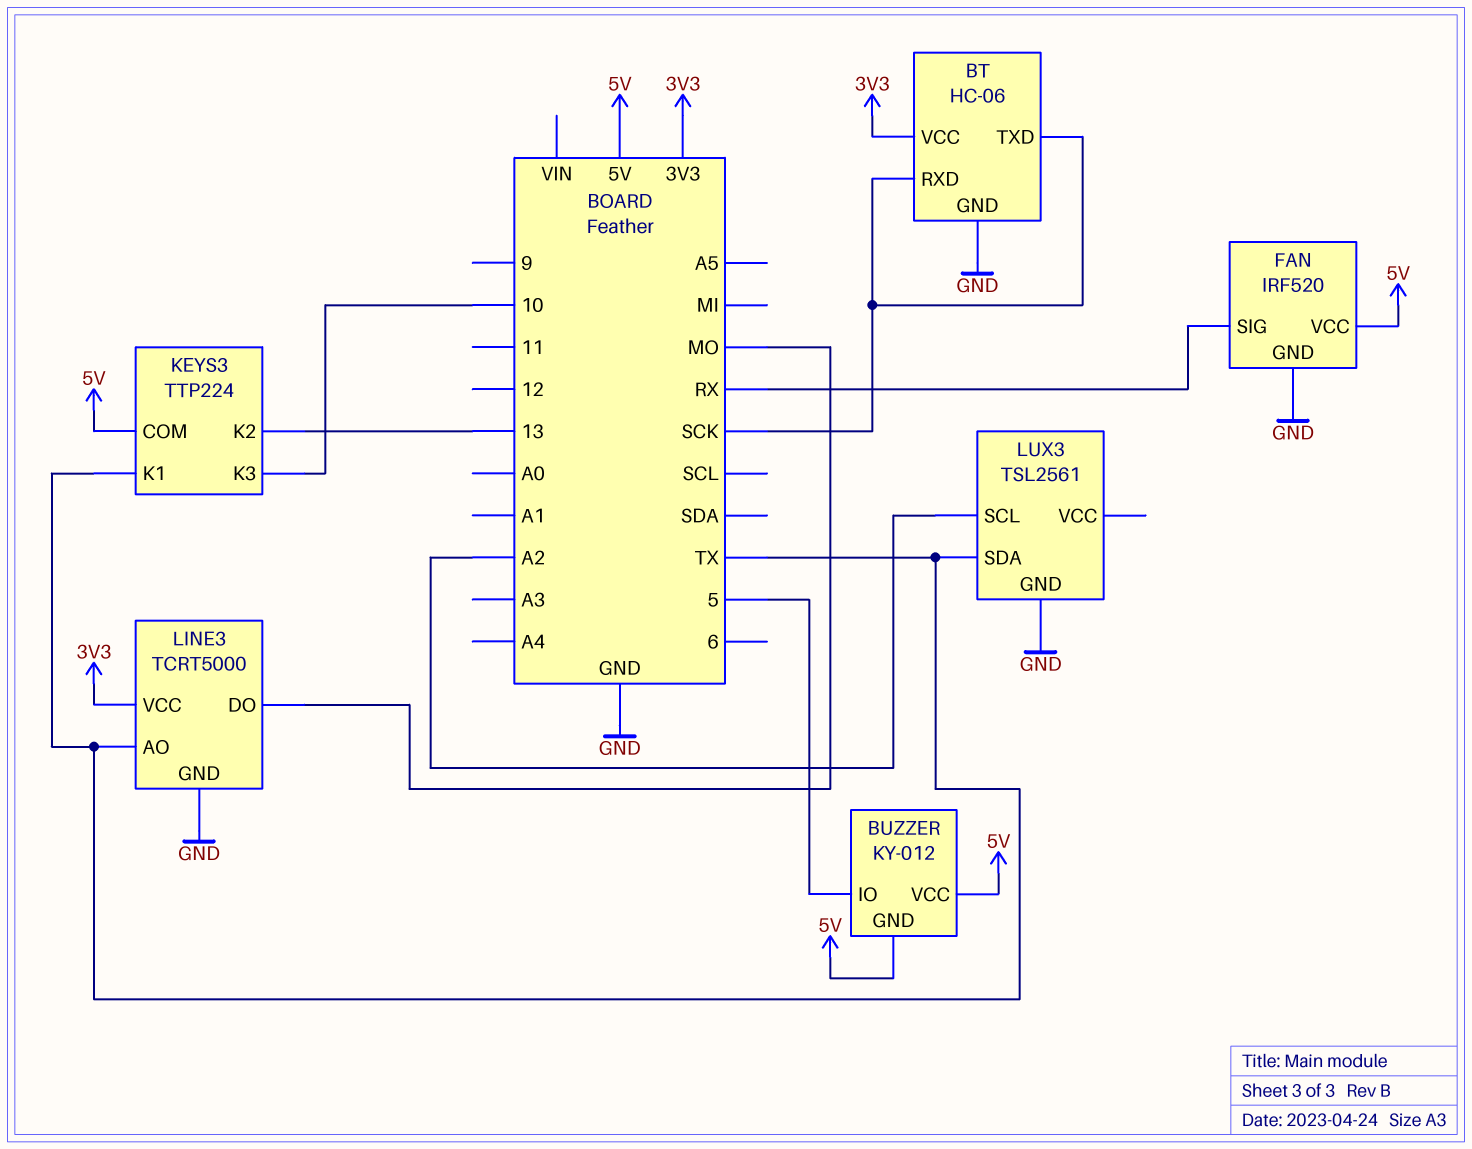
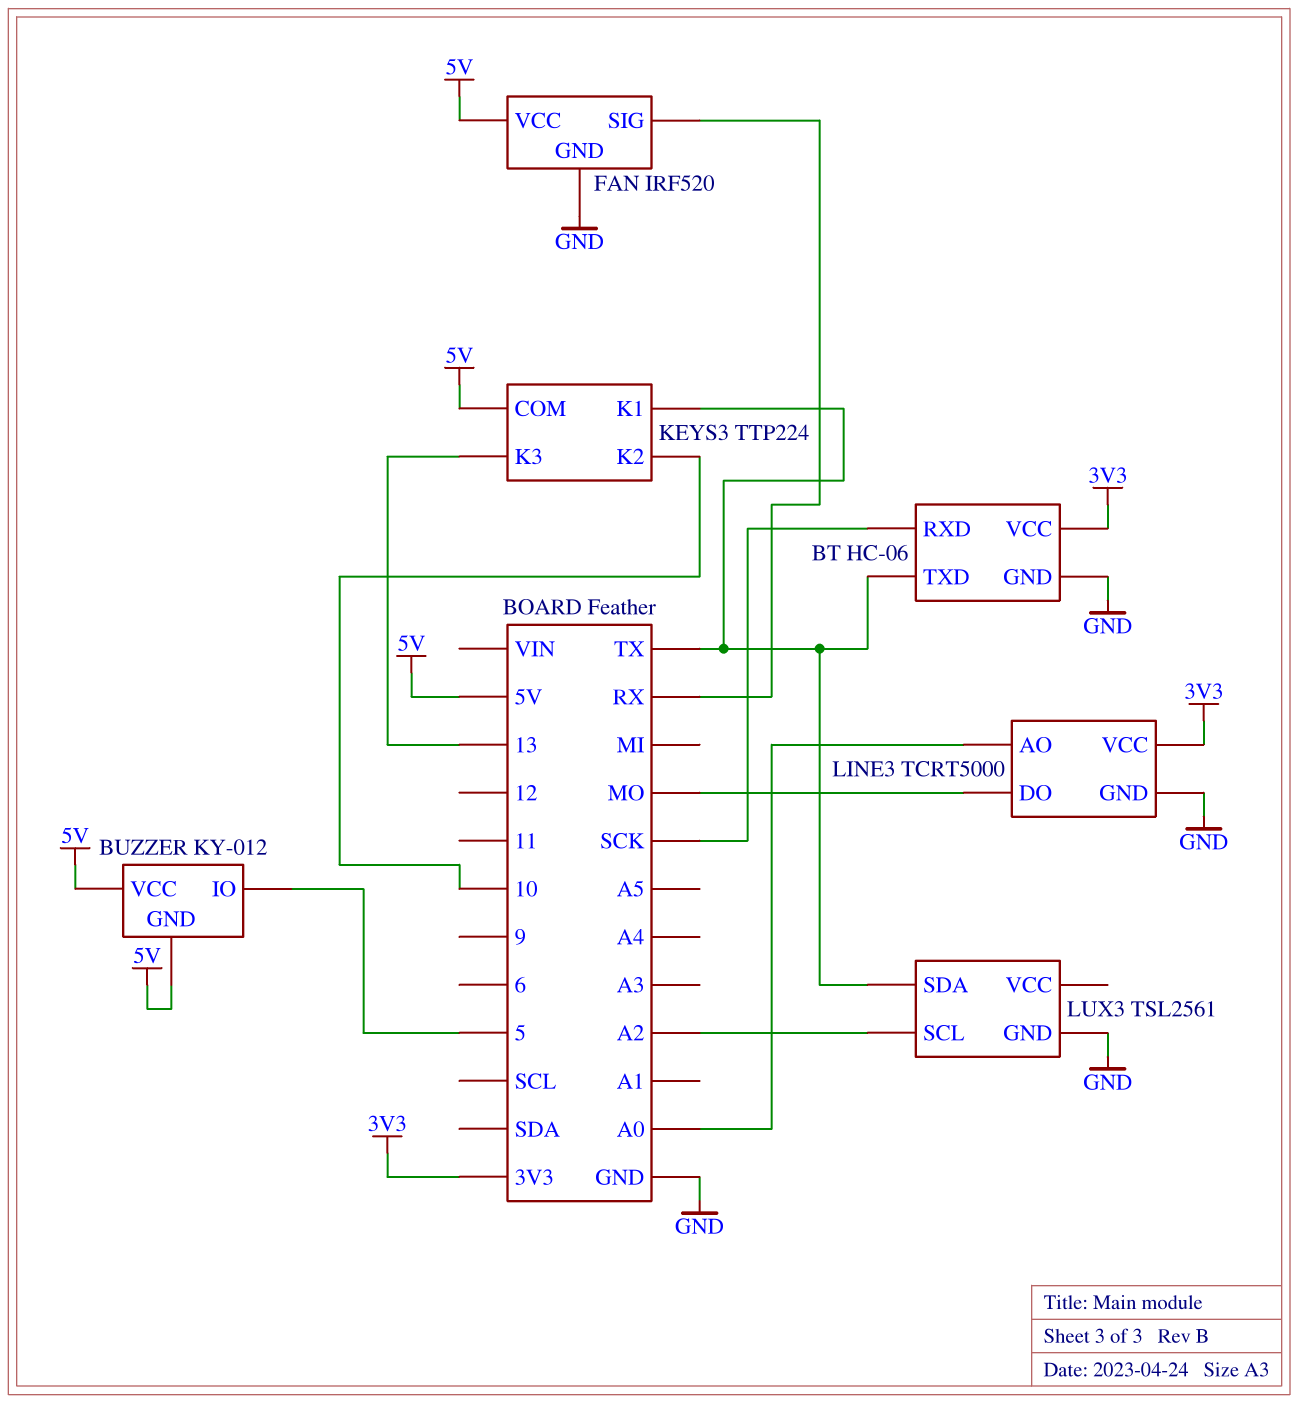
BT pin TXD: SCK -> TX
KEYS3 pin K2: 13 -> 10
KEYS3 pin K3: 10 -> 13
LINE3 pin AO: TX -> A0

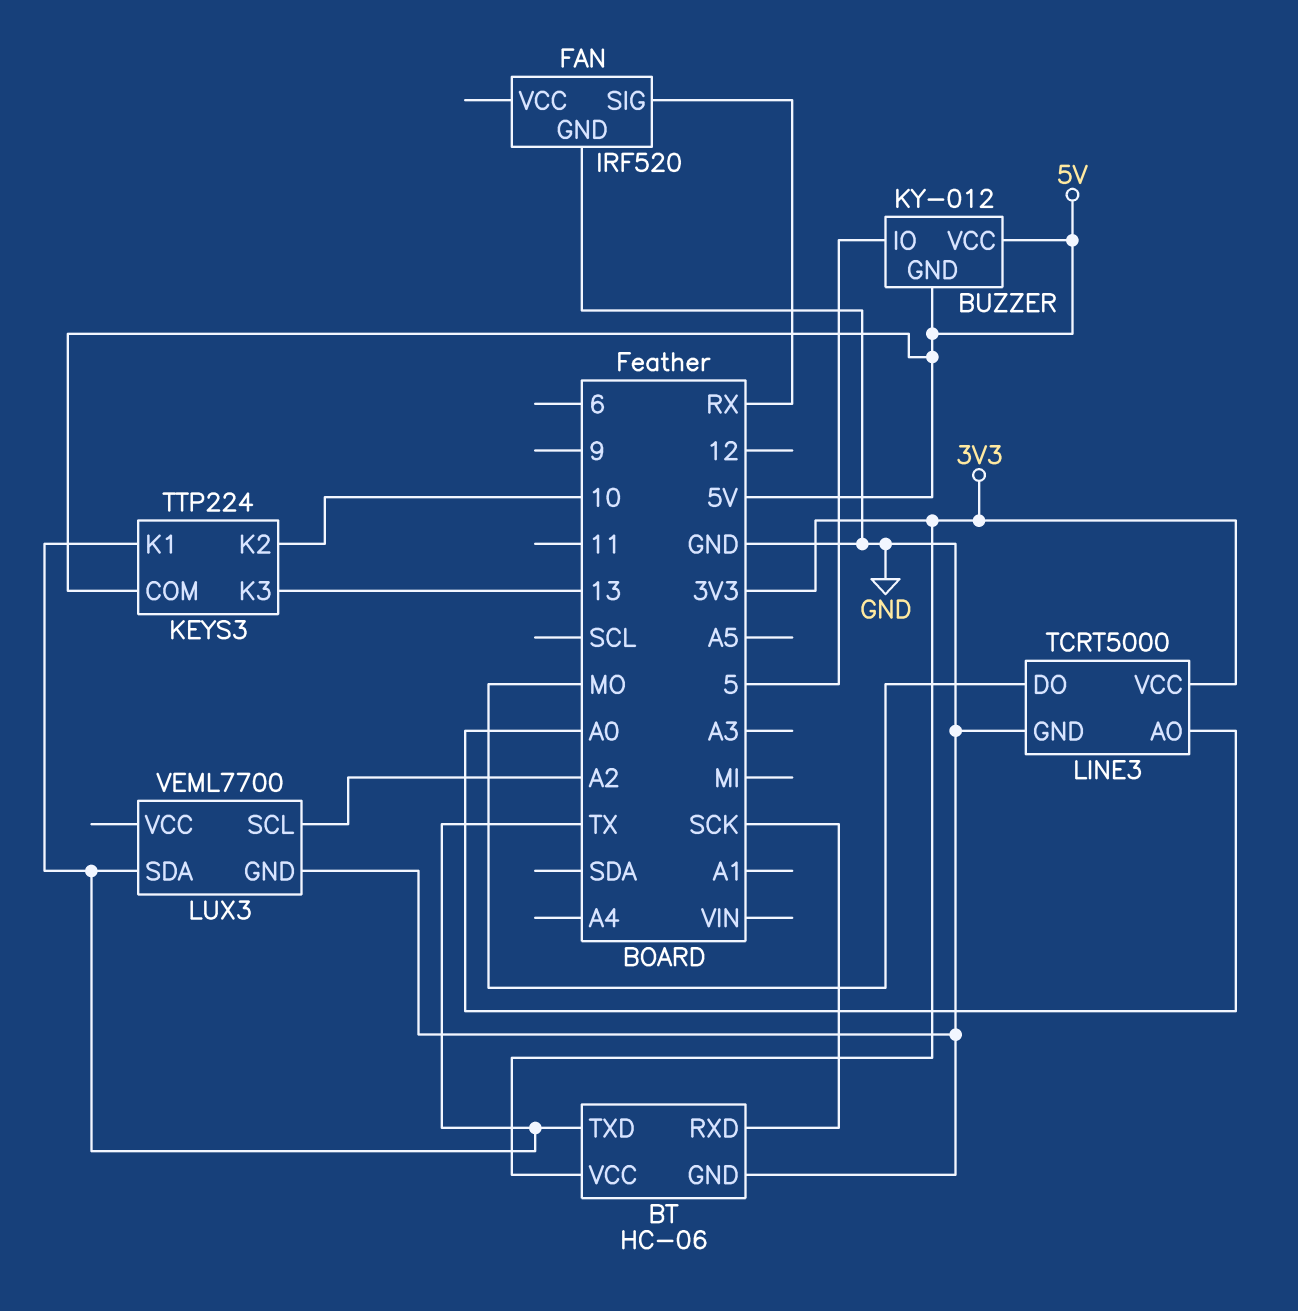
FAN pin VCC: 5V -> none
LUX3: TSL2561 -> VEML7700

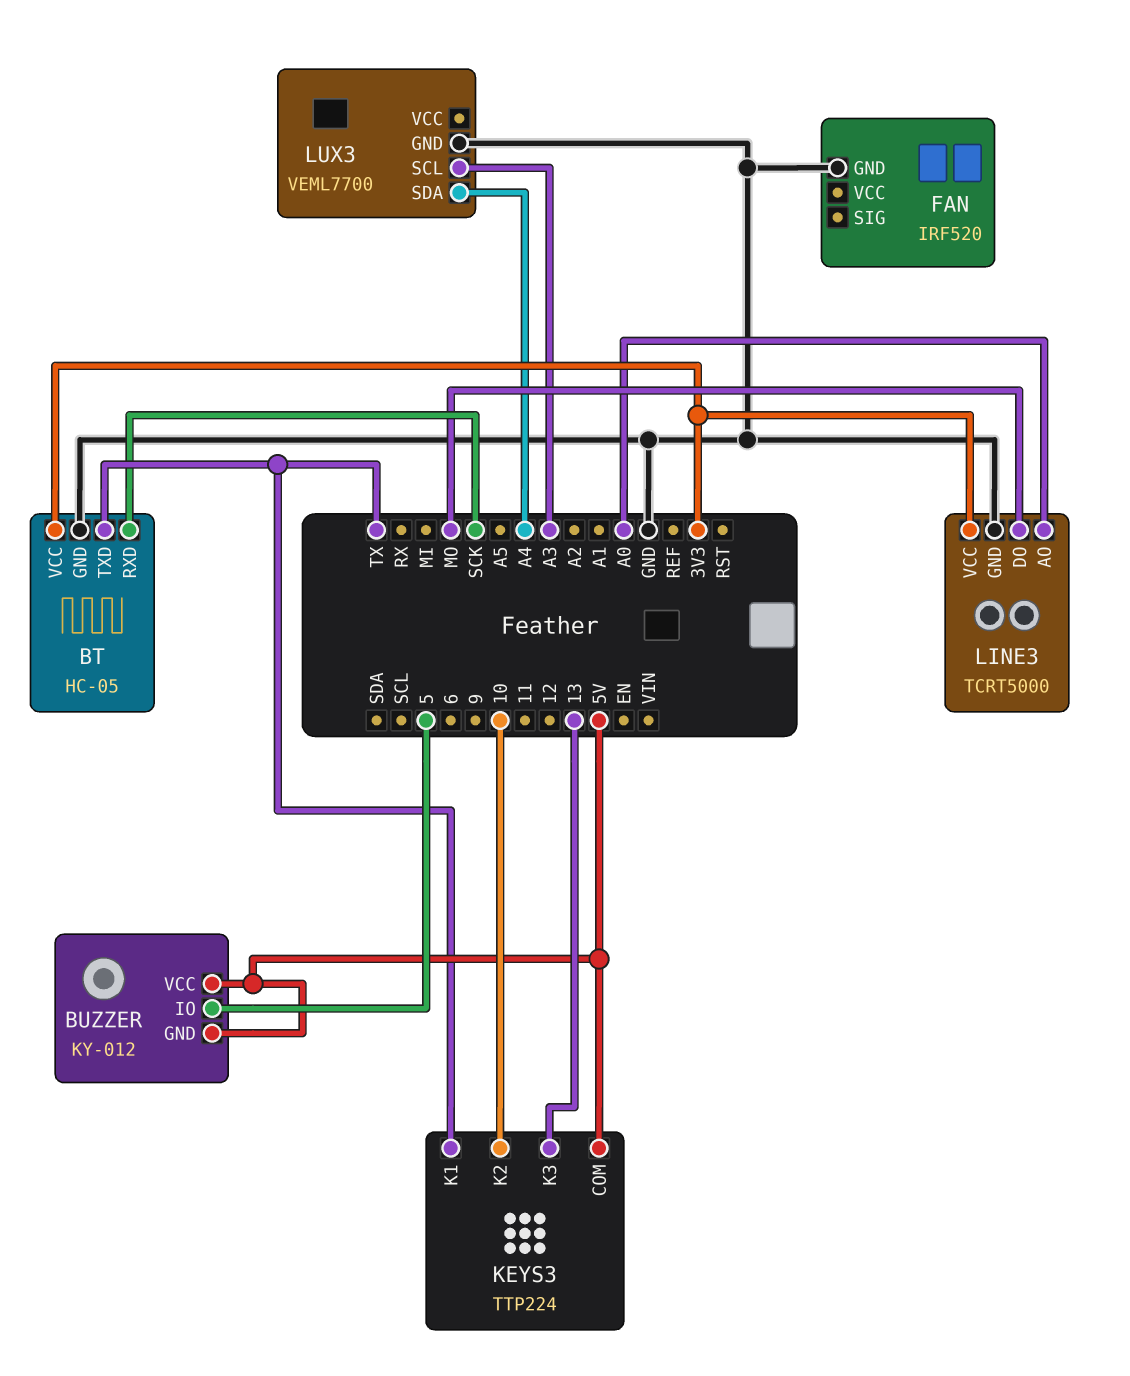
BT: HC-06 -> HC-05
FAN pin SIG: RX -> none
LUX3 pin SCL: A2 -> A3
LUX3 pin SDA: TX -> A4

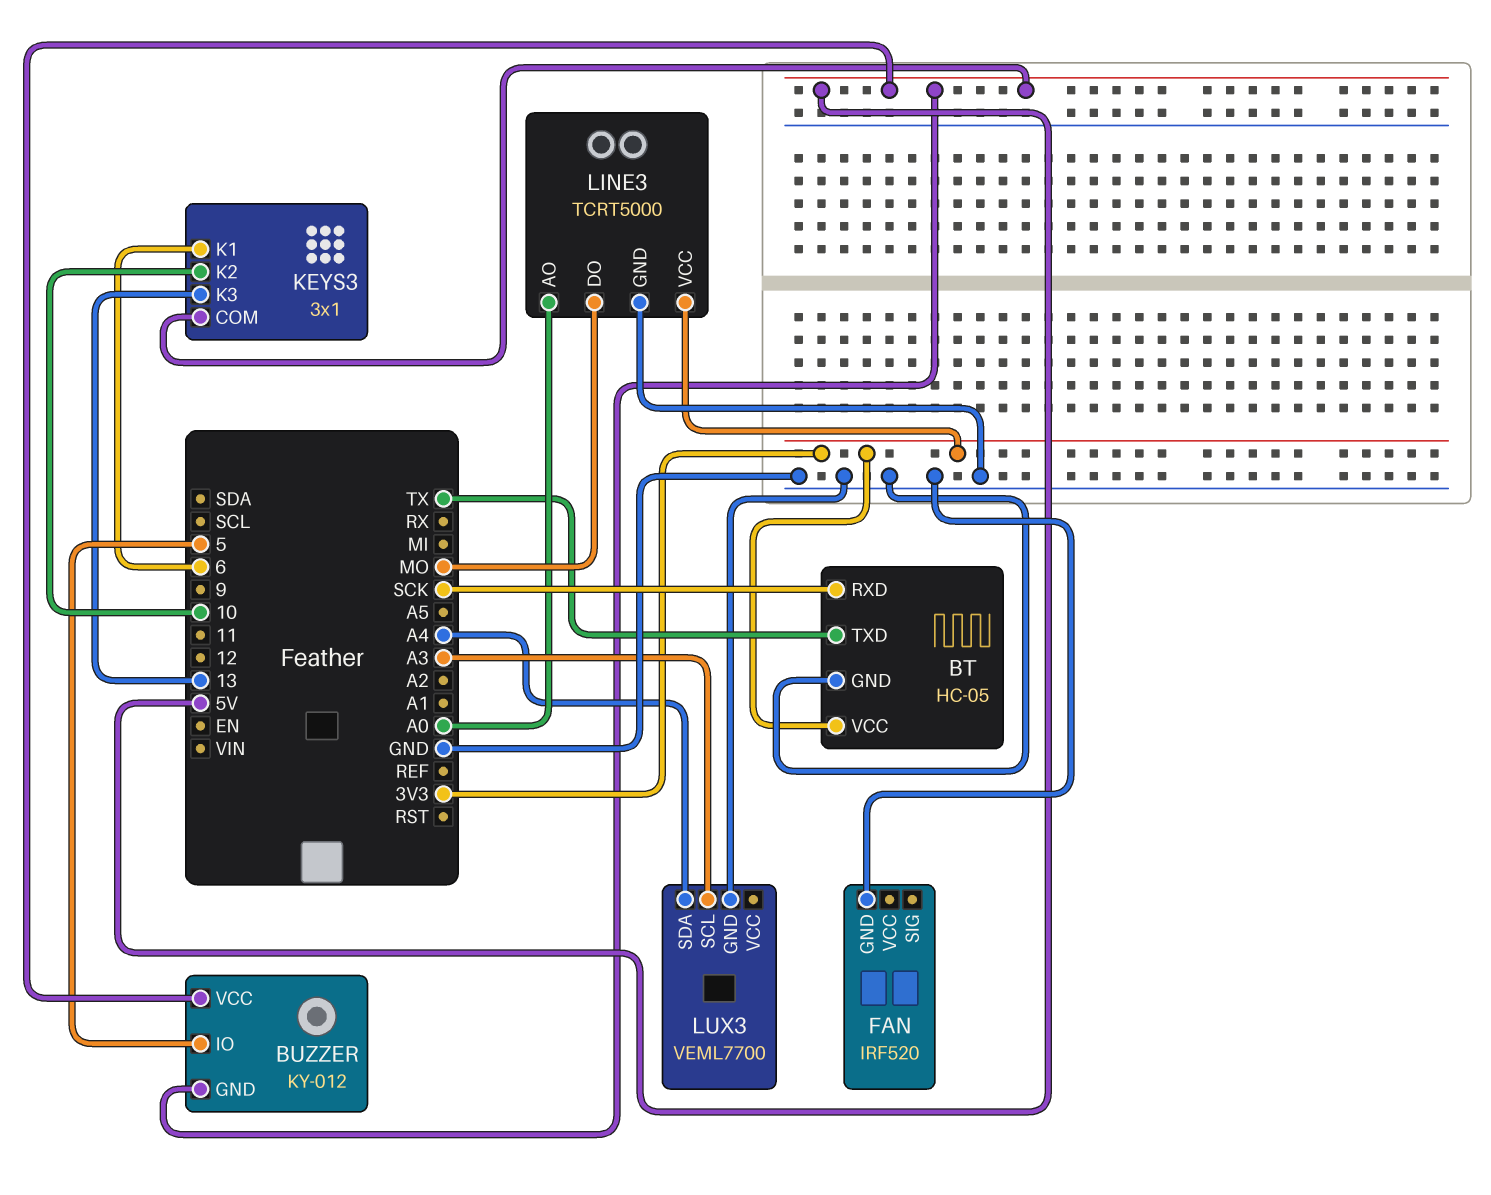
KEYS3: TTP224 -> 3x1
KEYS3 pin K1: TX -> 6

